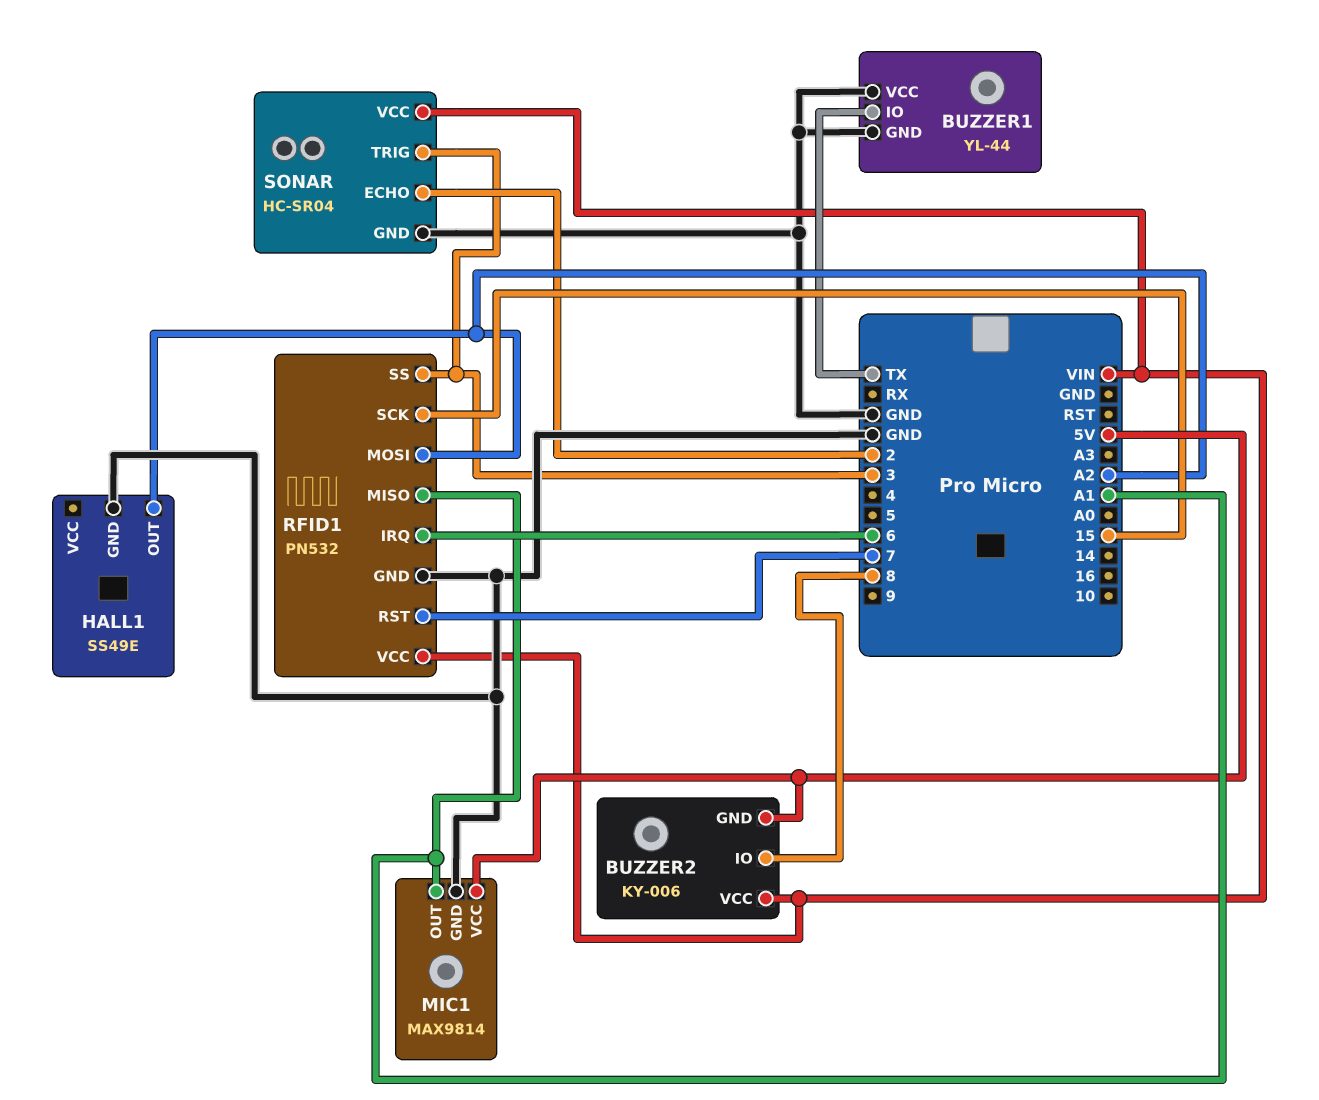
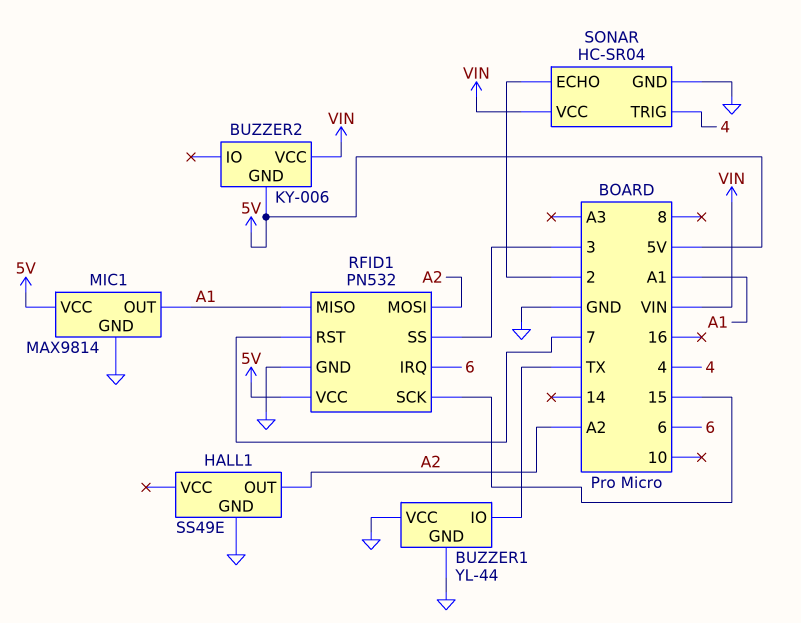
BUZZER2 pin IO: 8 -> none
RFID1 pin VCC: VIN -> 5V
SONAR pin TRIG: 3 -> 4

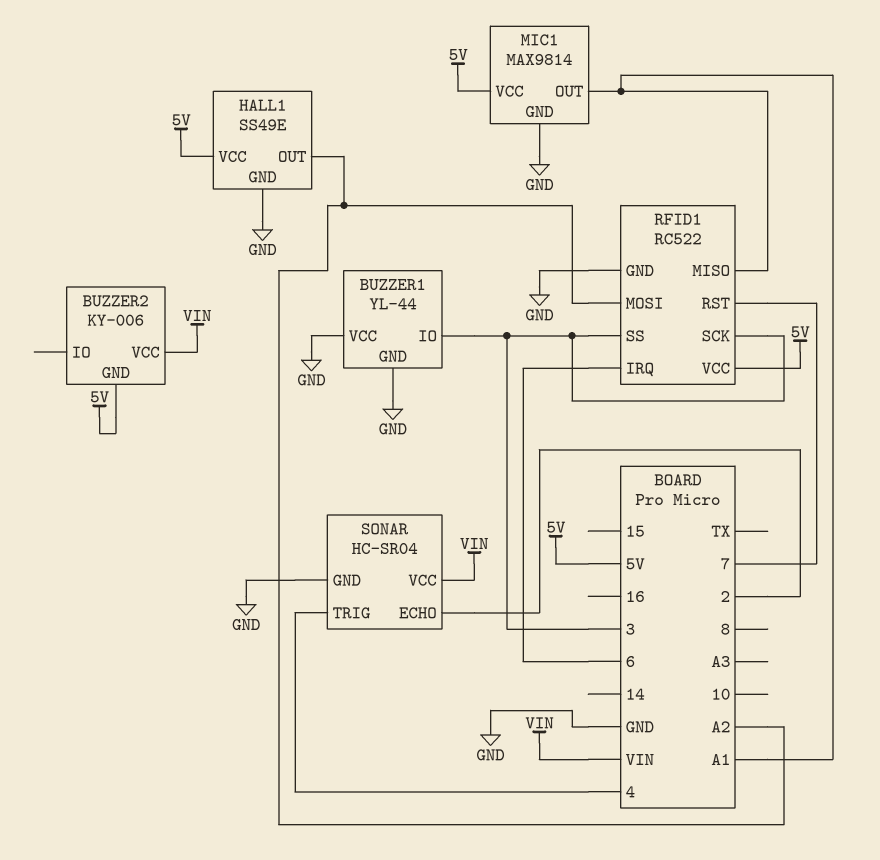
BUZZER1 pin IO: TX -> 3
HALL1 pin VCC: none -> 5V
RFID1: PN532 -> RC522
RFID1 pin SCK: 15 -> 3

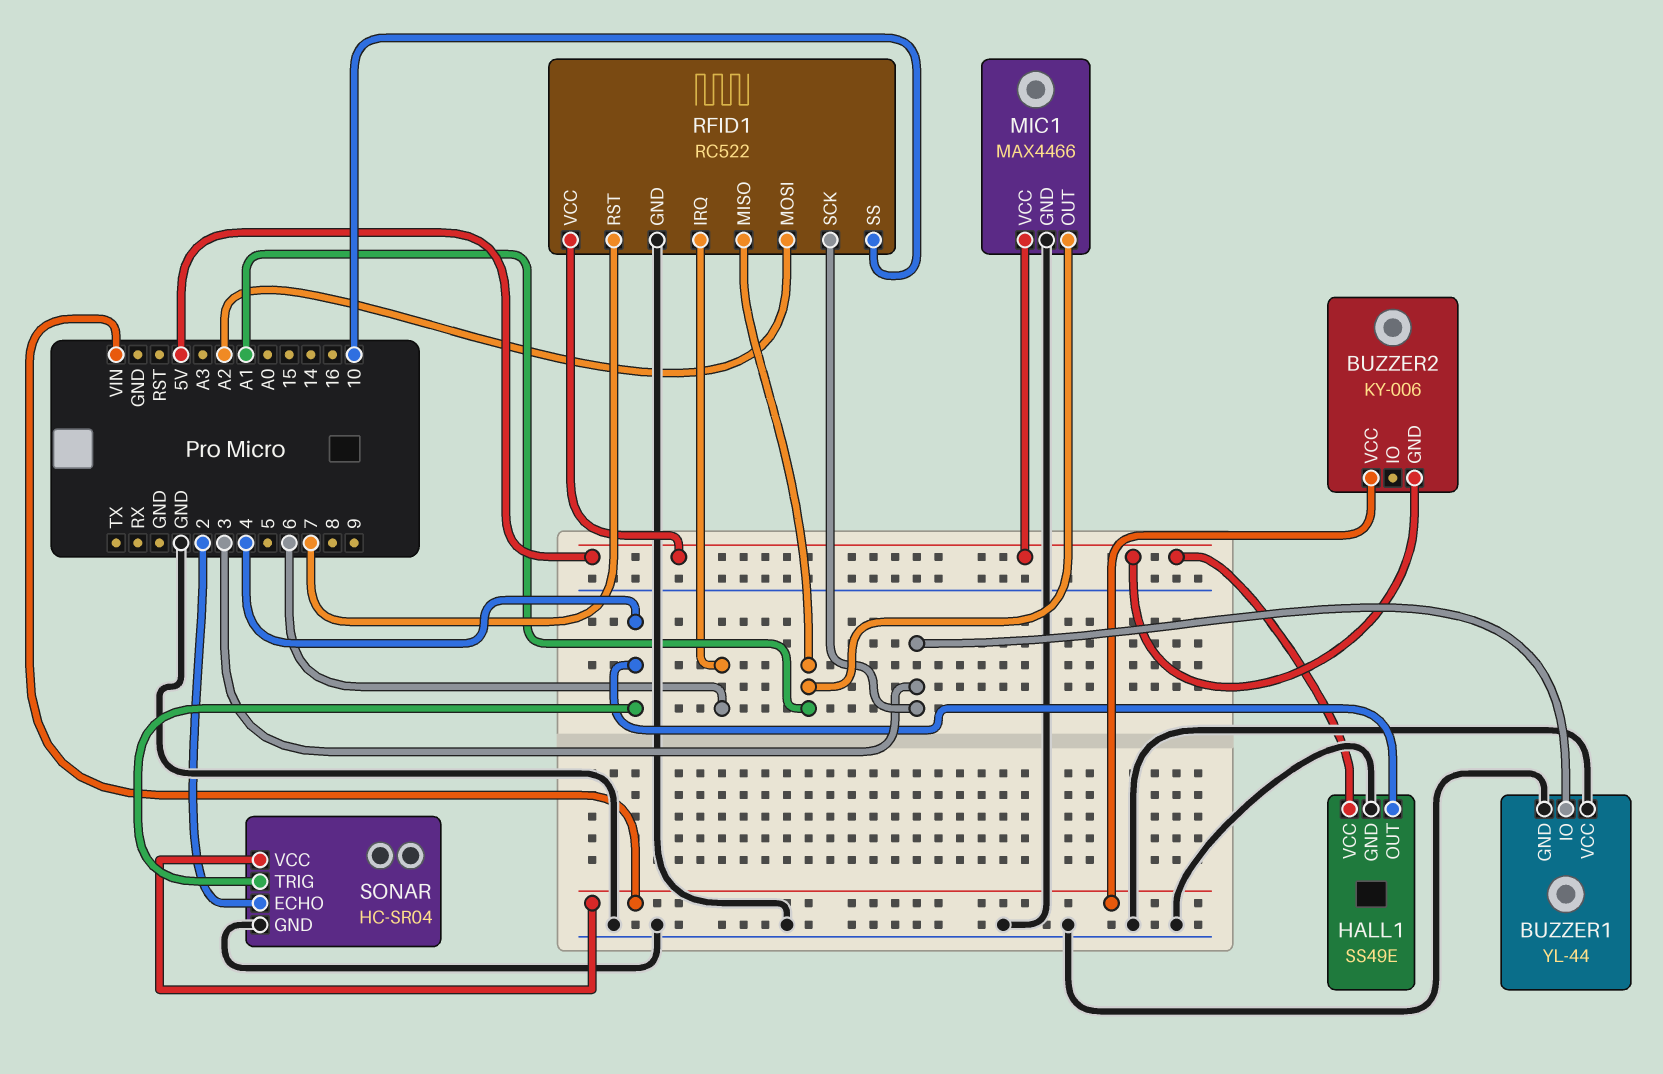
HALL1 pin OUT: A2 -> 4
MIC1: MAX9814 -> MAX4466
RFID1 pin SS: 3 -> 10

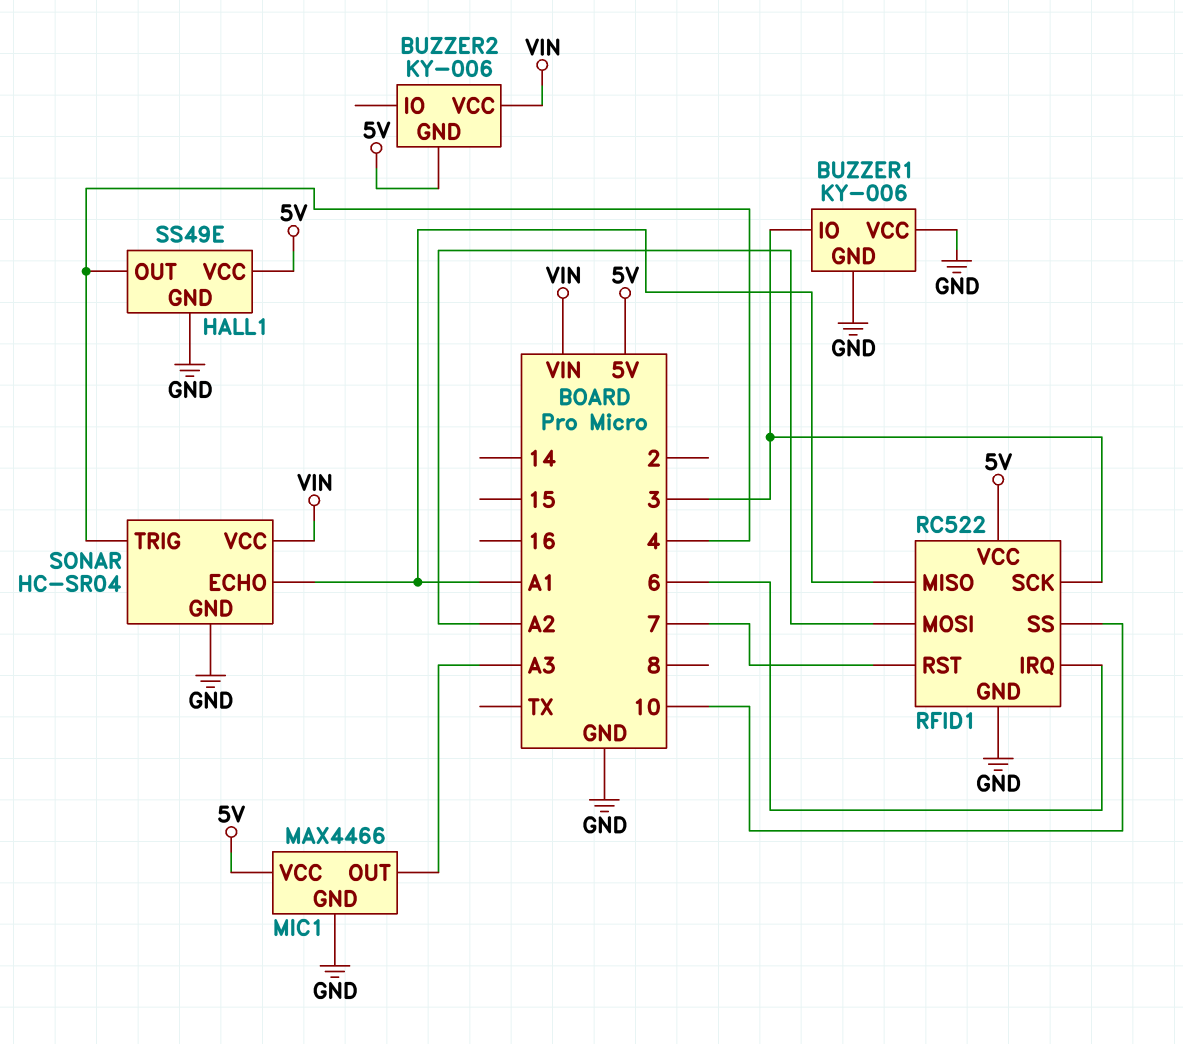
BUZZER1: YL-44 -> KY-006
MIC1 pin OUT: A1 -> A3
SONAR pin ECHO: 2 -> A1

